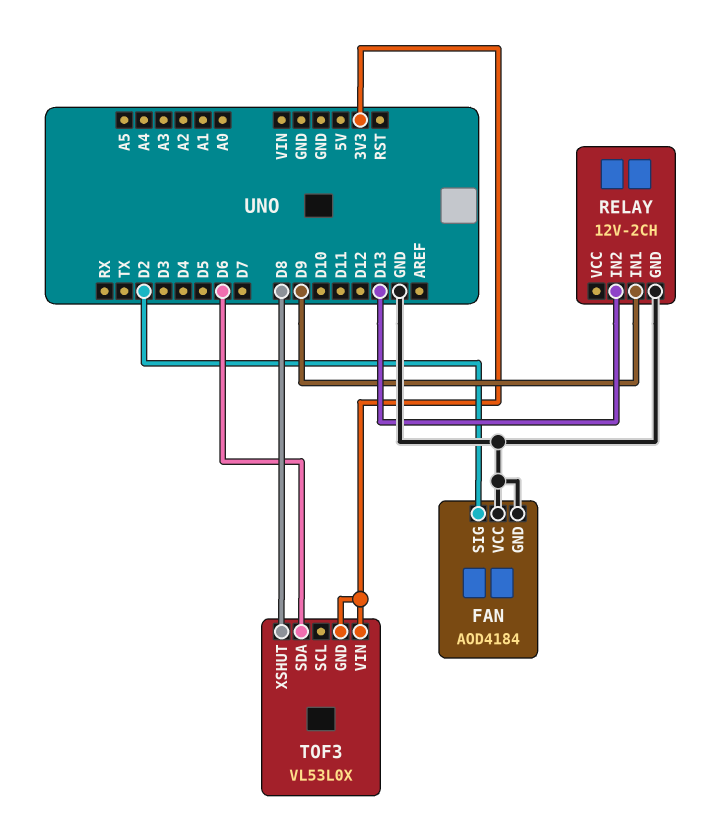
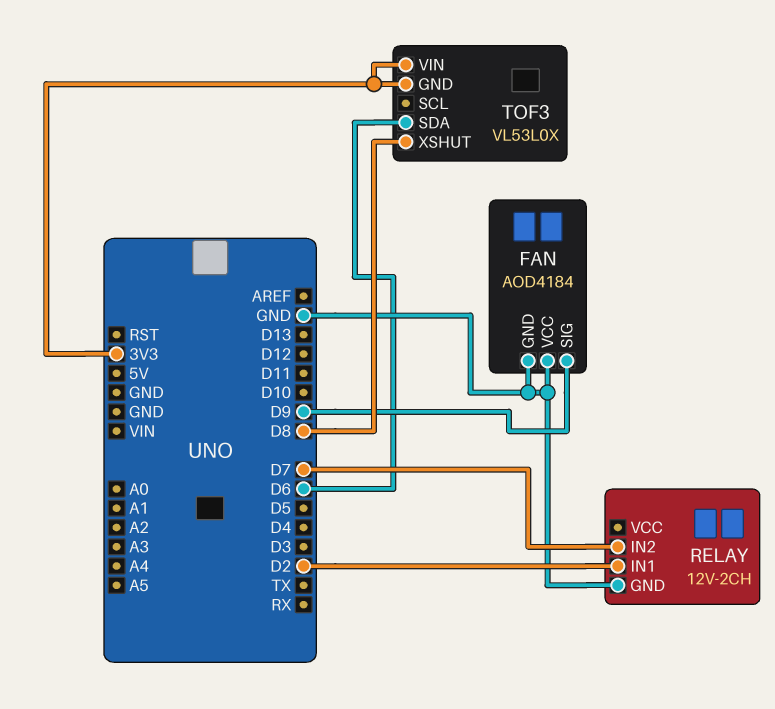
FAN pin SIG: D2 -> D9
RELAY pin IN1: D9 -> D2
RELAY pin IN2: D13 -> D7

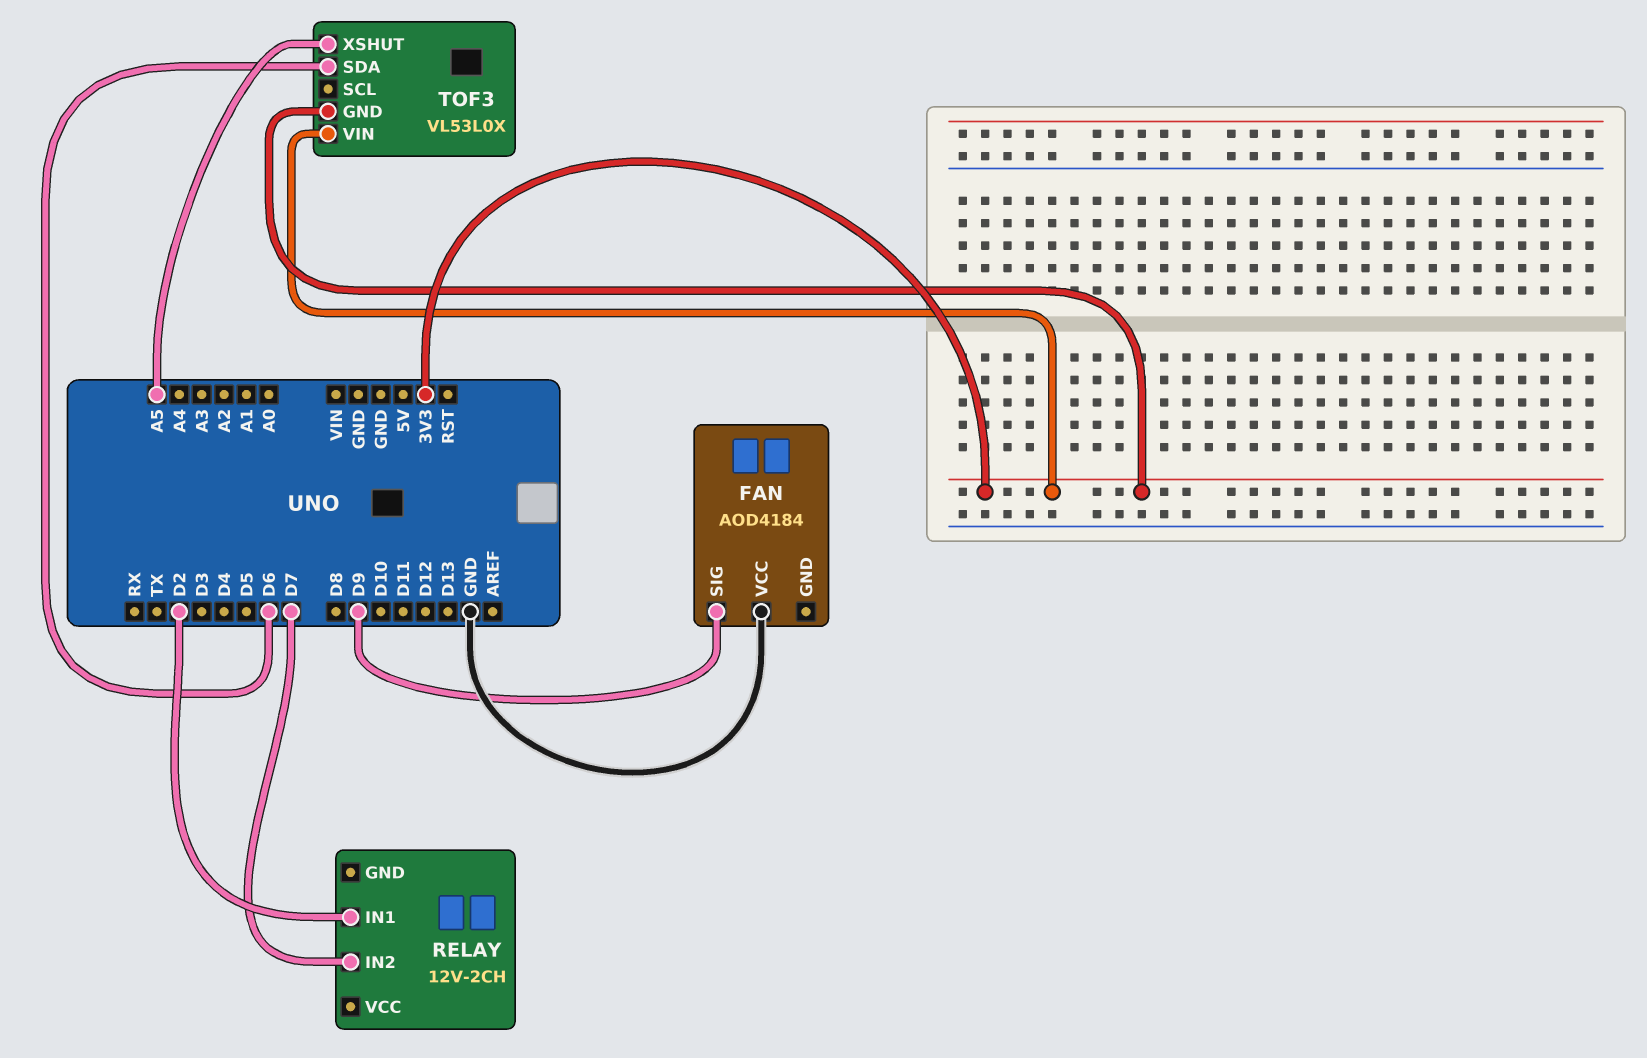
FAN pin GND: GND -> none
RELAY pin GND: GND -> none
TOF3 pin XSHUT: D8 -> A5

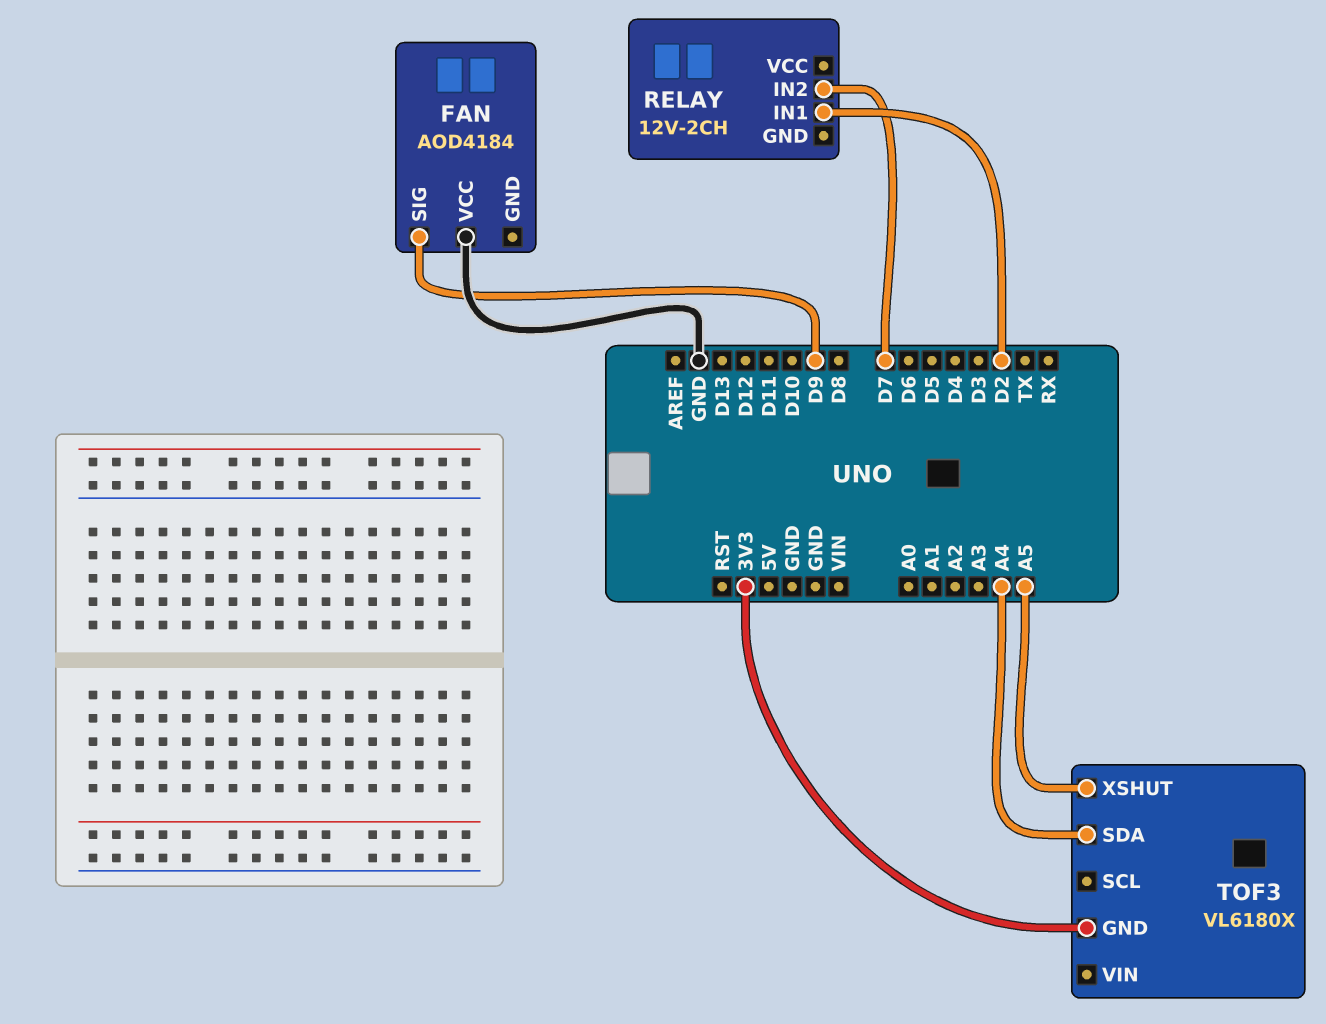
TOF3: VL53L0X -> VL6180X
TOF3 pin SDA: D6 -> A4
TOF3 pin VIN: 3V3 -> none

